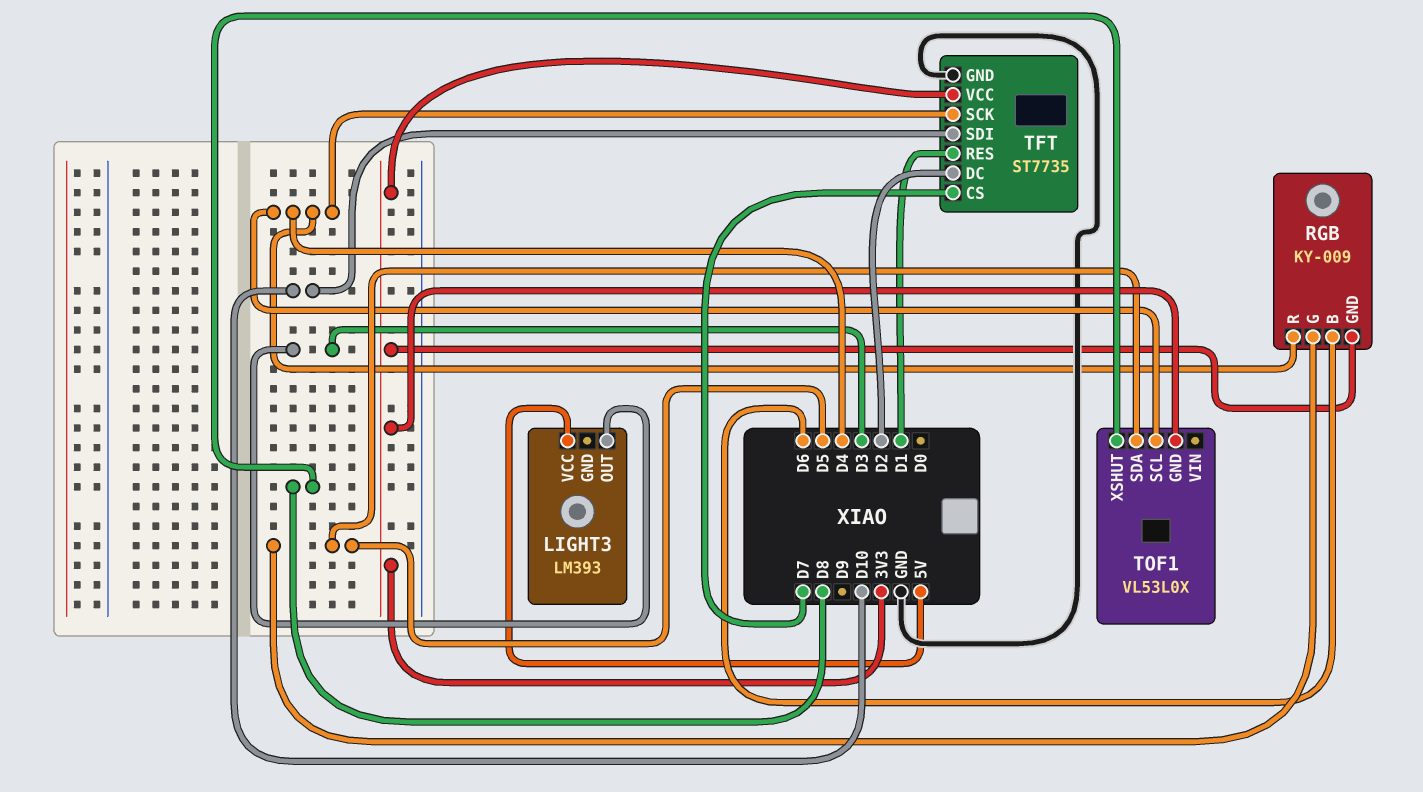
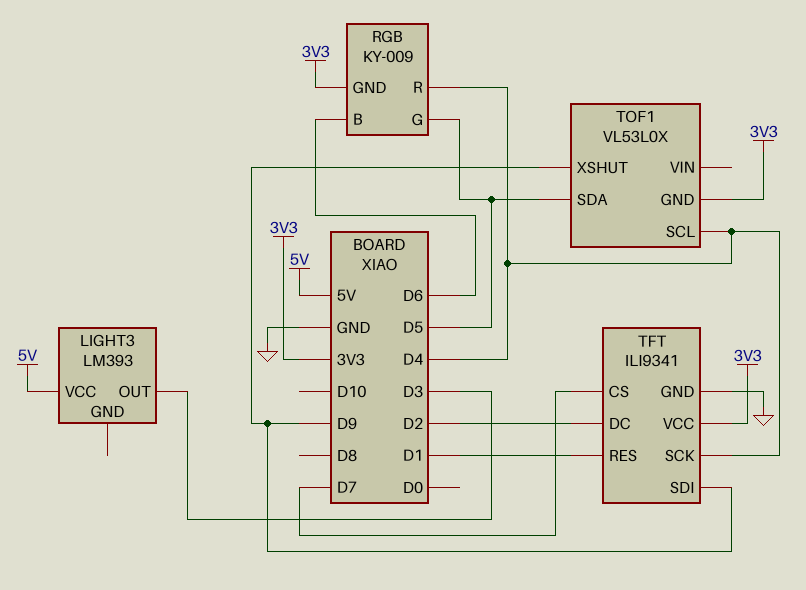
TFT: ST7735 -> ILI9341
TFT pin SDI: D10 -> D9
TOF1 pin XSHUT: D8 -> D9

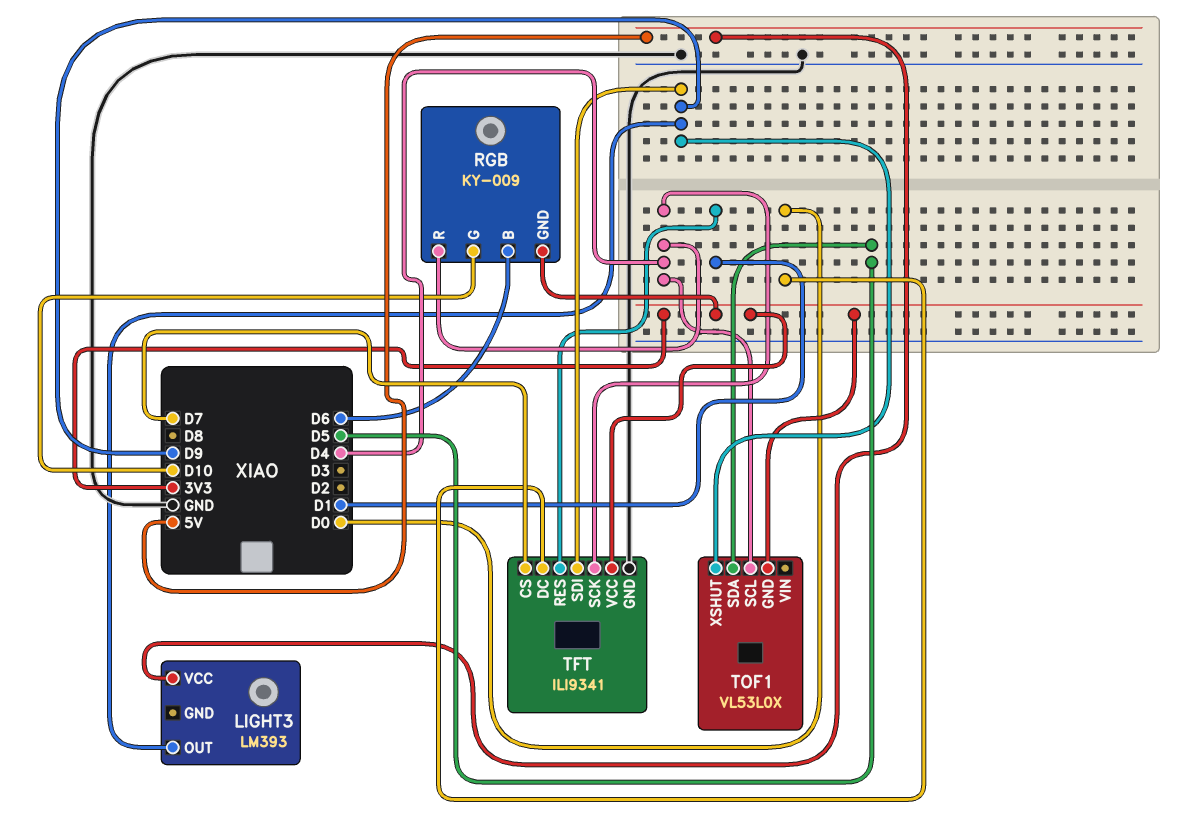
LIGHT3 pin OUT: D3 -> D9
RGB pin G: D5 -> D10
TFT pin DC: D2 -> D0

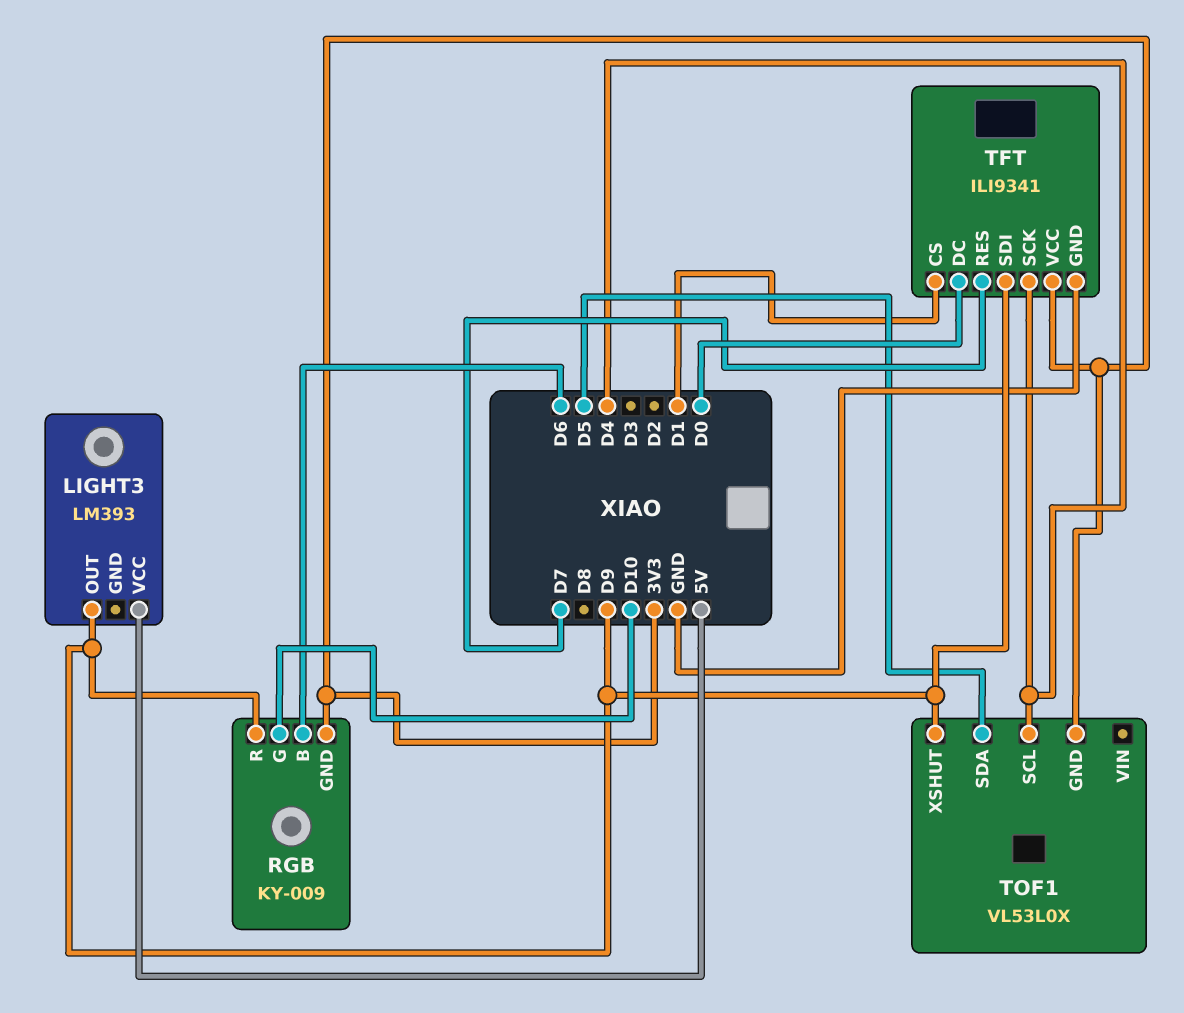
RGB pin R: D4 -> D9
TFT pin CS: D7 -> D1
TFT pin RES: D1 -> D7

